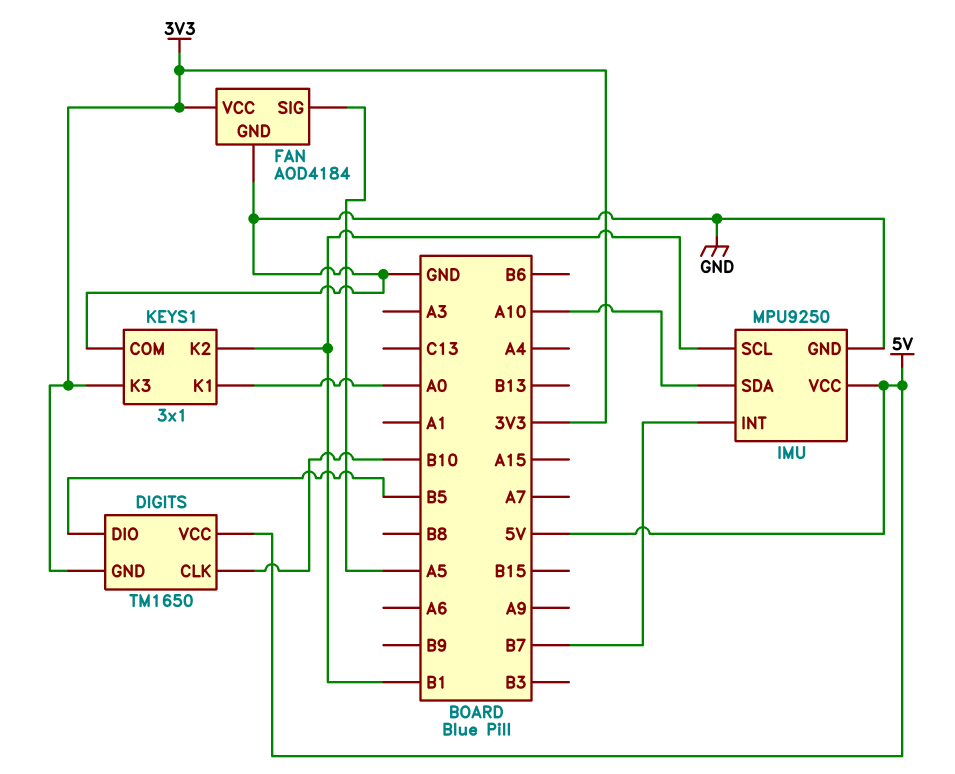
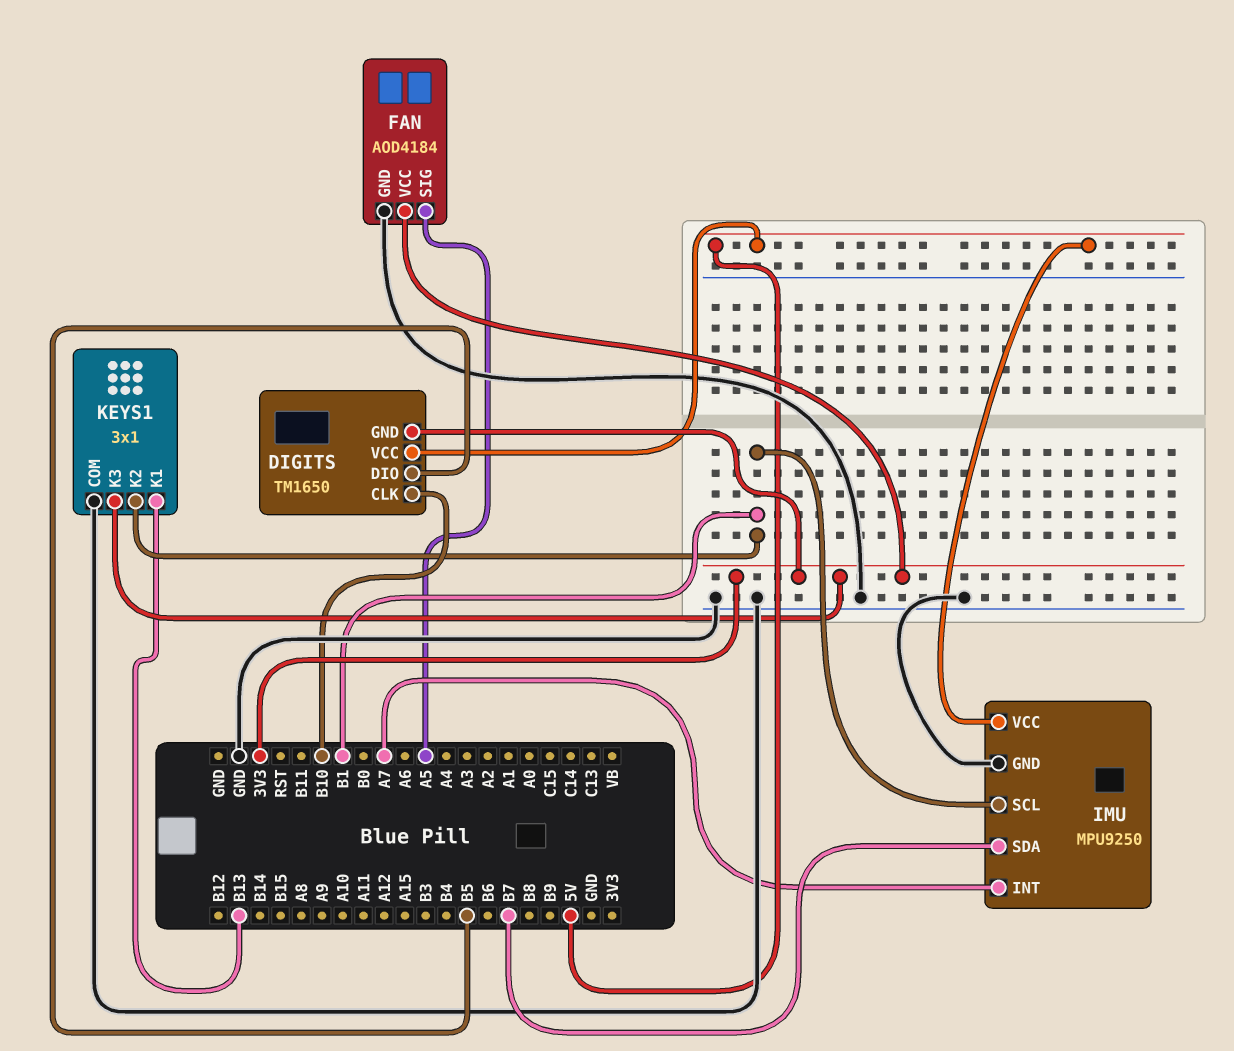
IMU pin INT: B7 -> A7
IMU pin SDA: A10 -> B7
KEYS1 pin K1: A0 -> B13

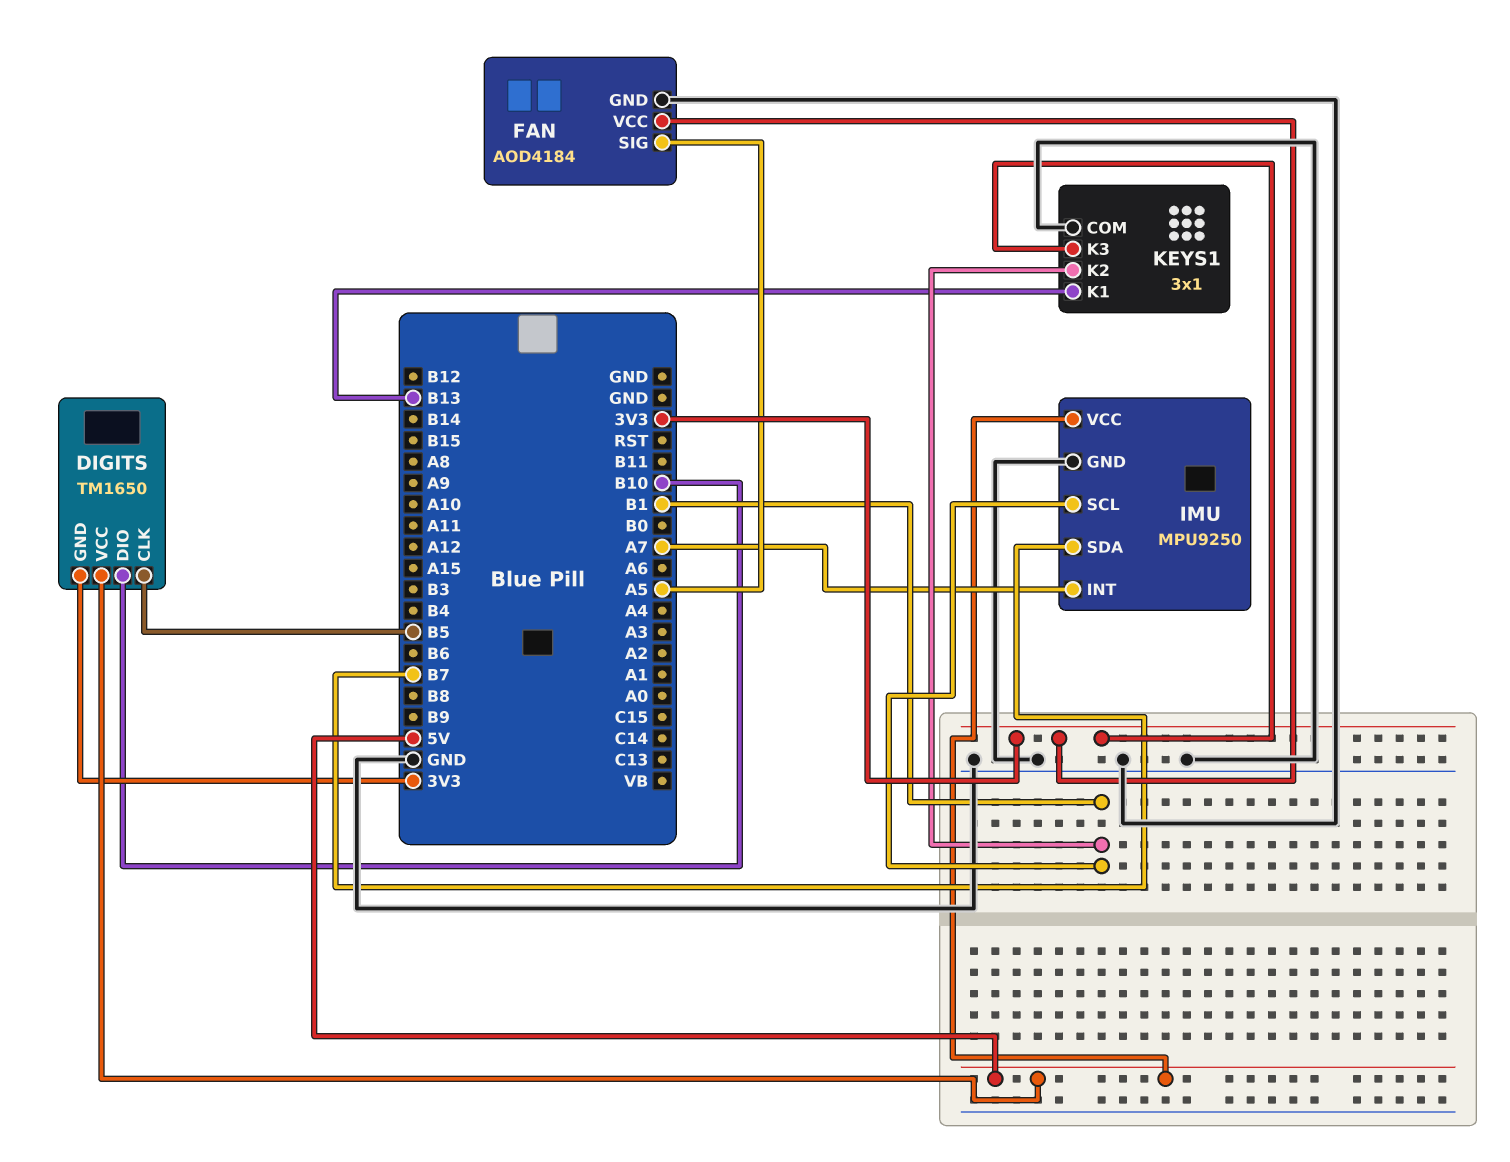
DIGITS pin CLK: B10 -> B5
DIGITS pin DIO: B5 -> B10

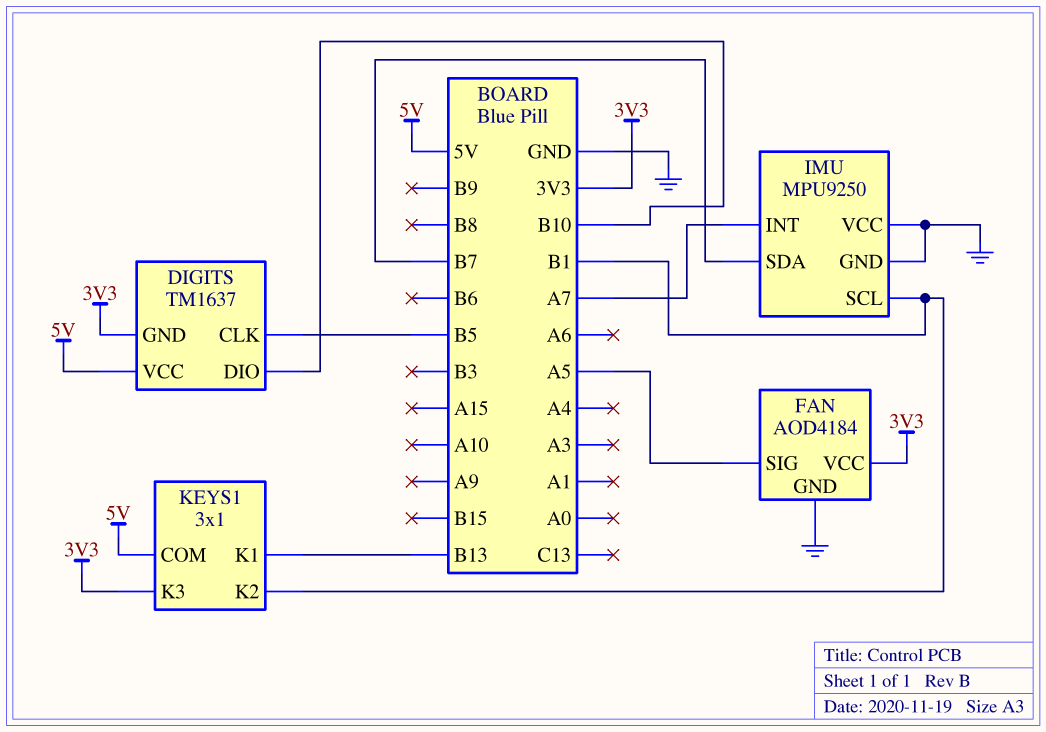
DIGITS: TM1650 -> TM1637
IMU pin VCC: 5V -> GND
KEYS1 pin COM: GND -> 5V

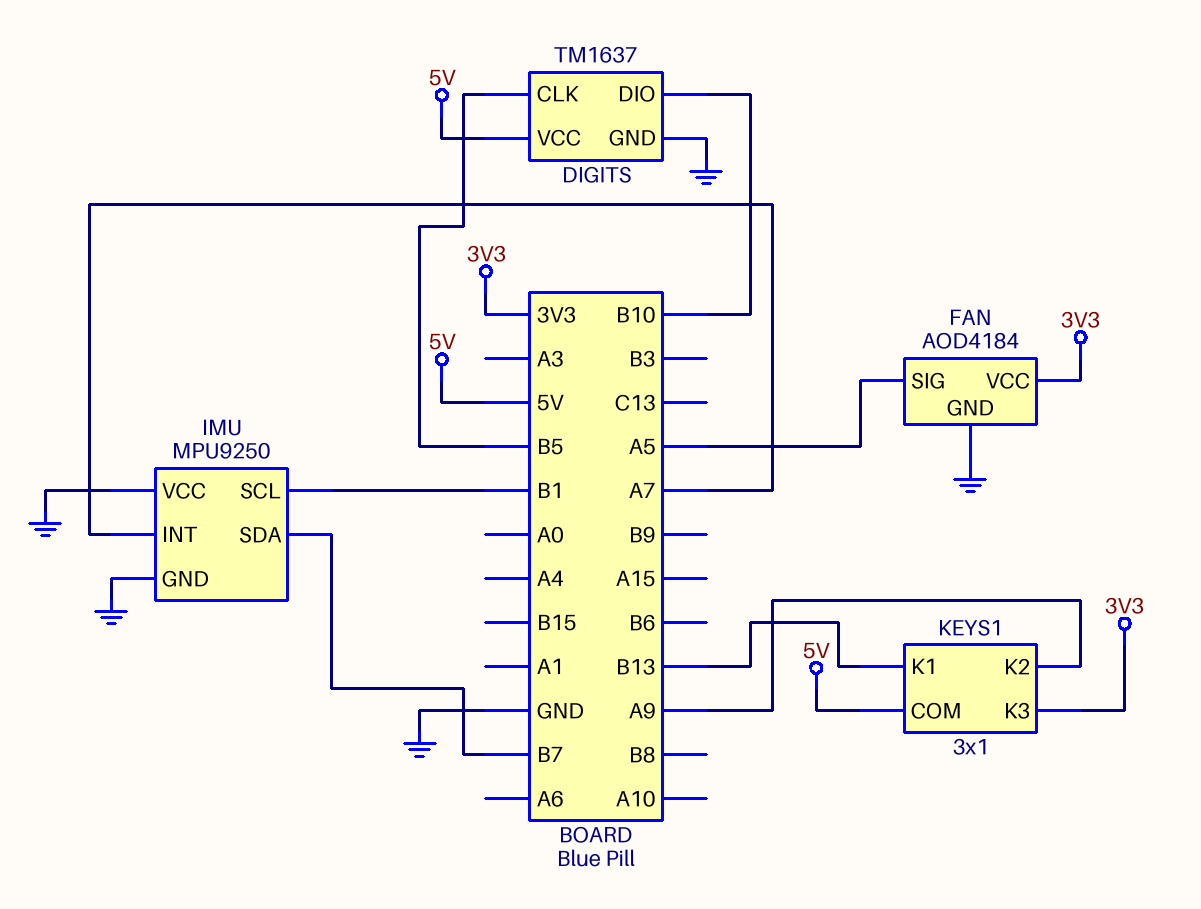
DIGITS pin GND: 3V3 -> GND
KEYS1 pin K2: B1 -> A9

